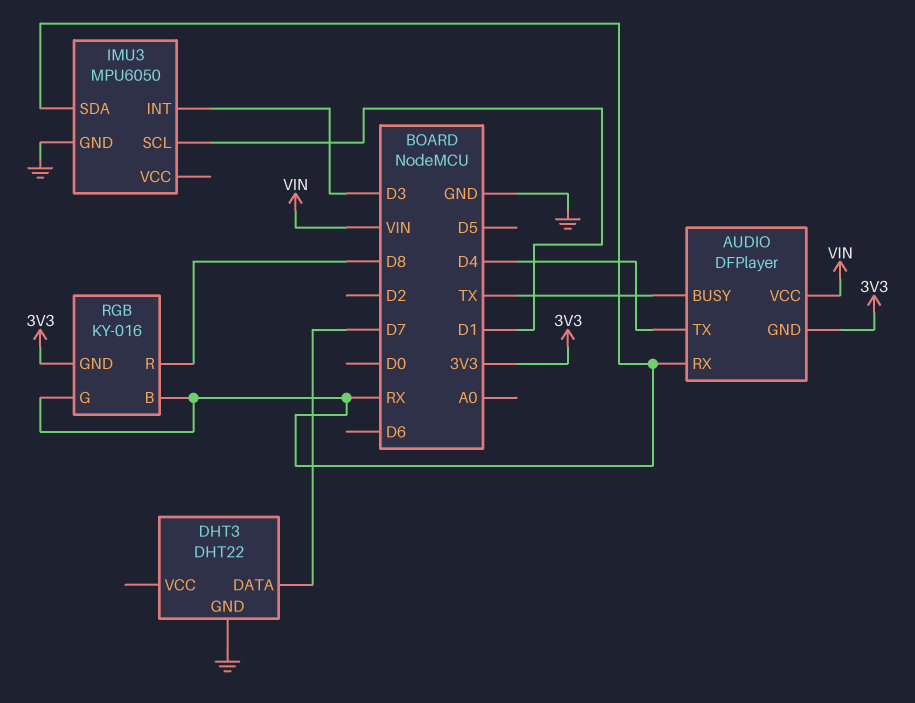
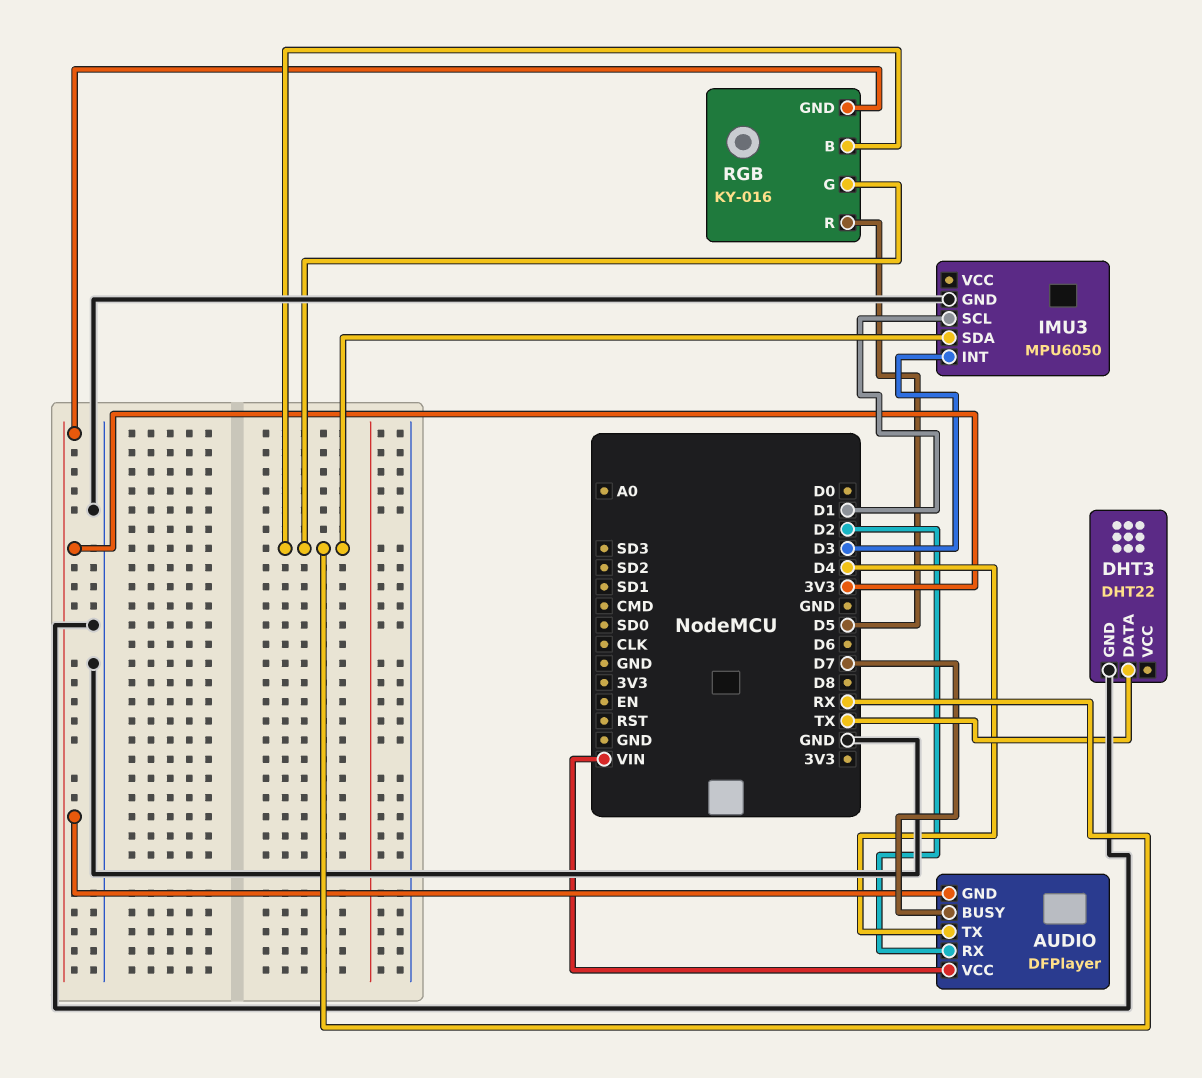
AUDIO pin BUSY: TX -> D7
AUDIO pin RX: RX -> D2
DHT3 pin DATA: D7 -> TX
RGB pin R: D8 -> D5

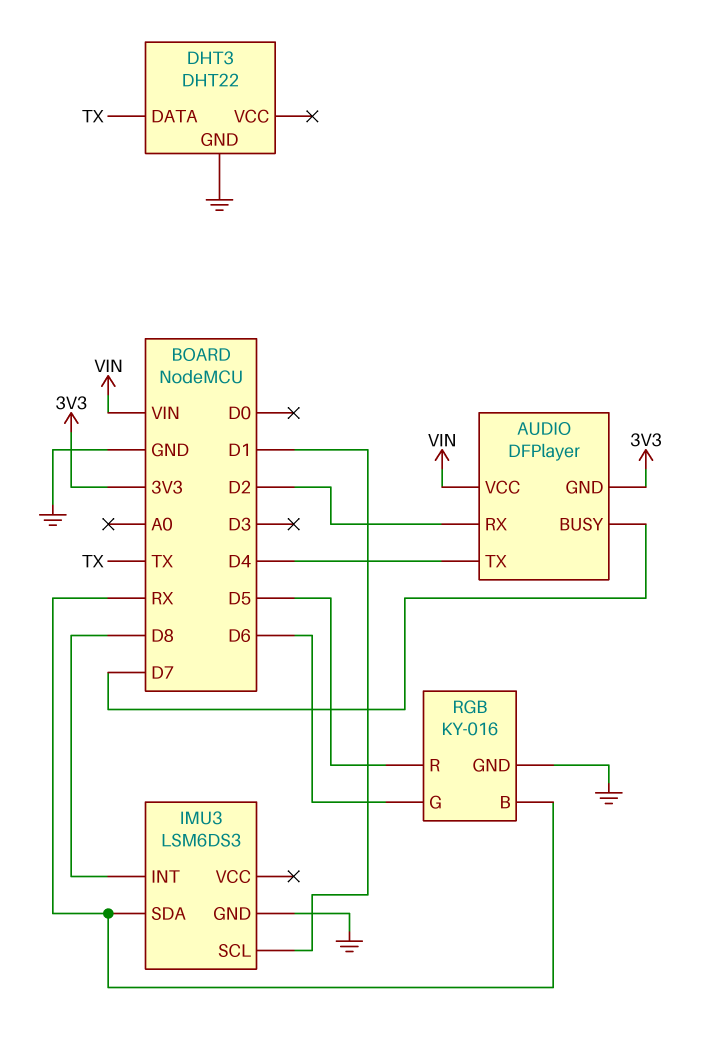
IMU3: MPU6050 -> LSM6DS3
IMU3 pin INT: D3 -> D8
RGB pin G: RX -> D6
RGB pin GND: 3V3 -> GND

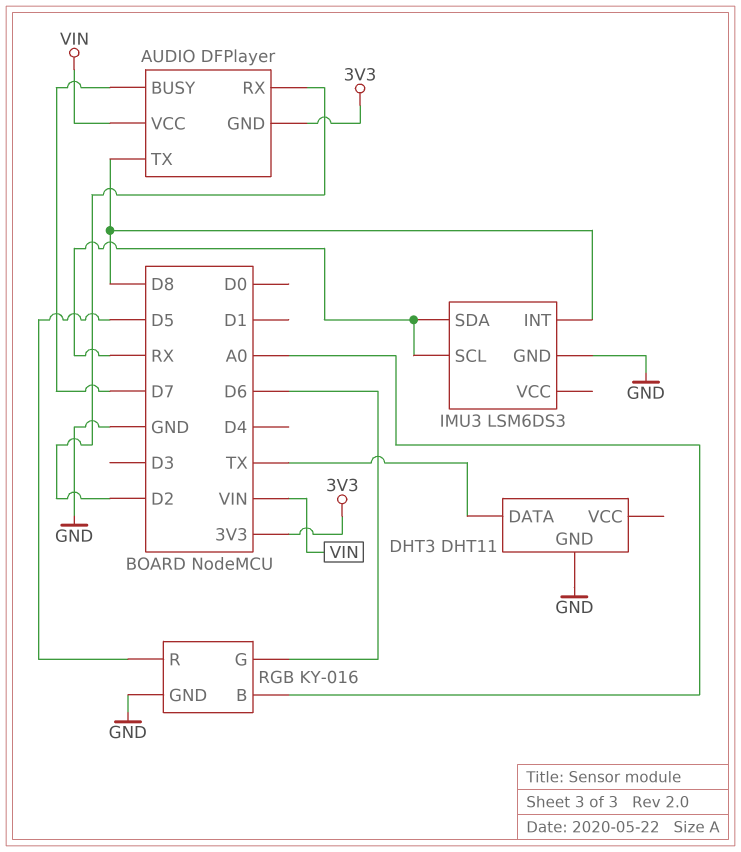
AUDIO pin TX: D4 -> D8
DHT3: DHT22 -> DHT11
IMU3 pin SCL: D1 -> RX
RGB pin B: RX -> A0

